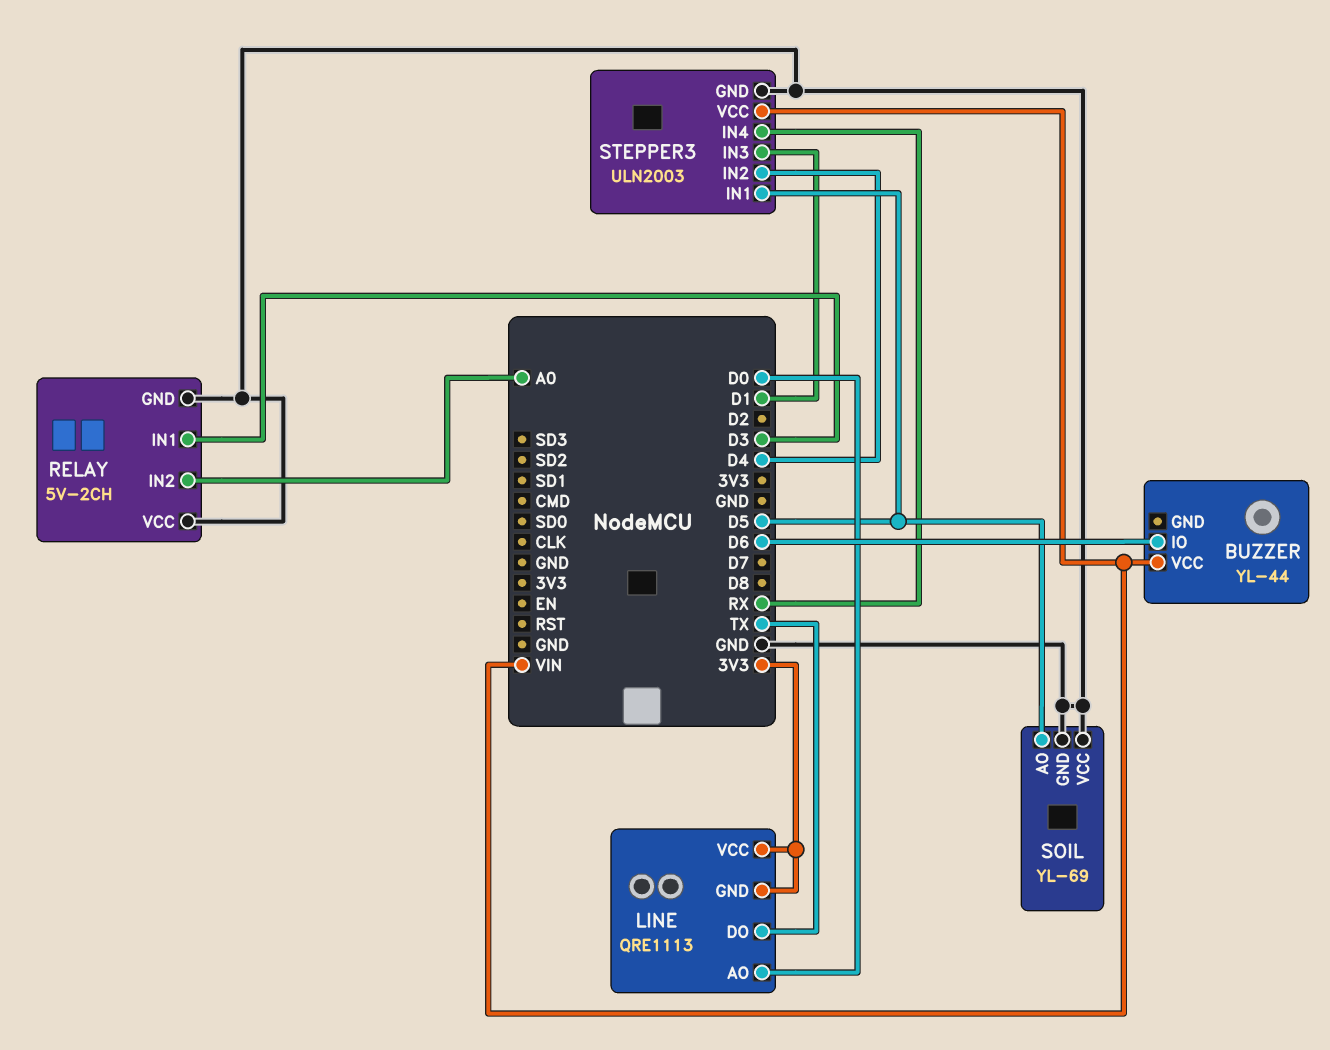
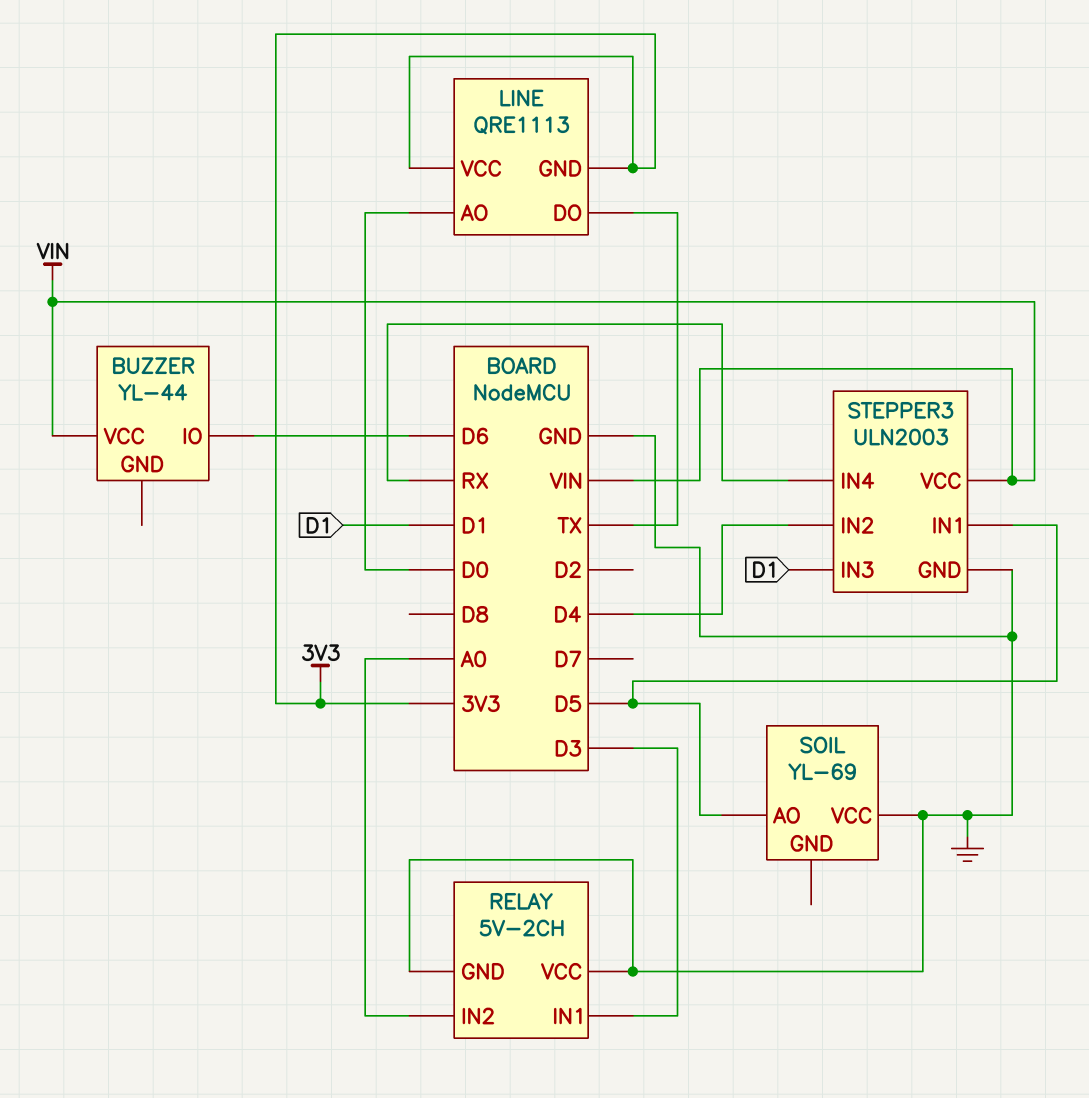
SOIL pin GND: GND -> none

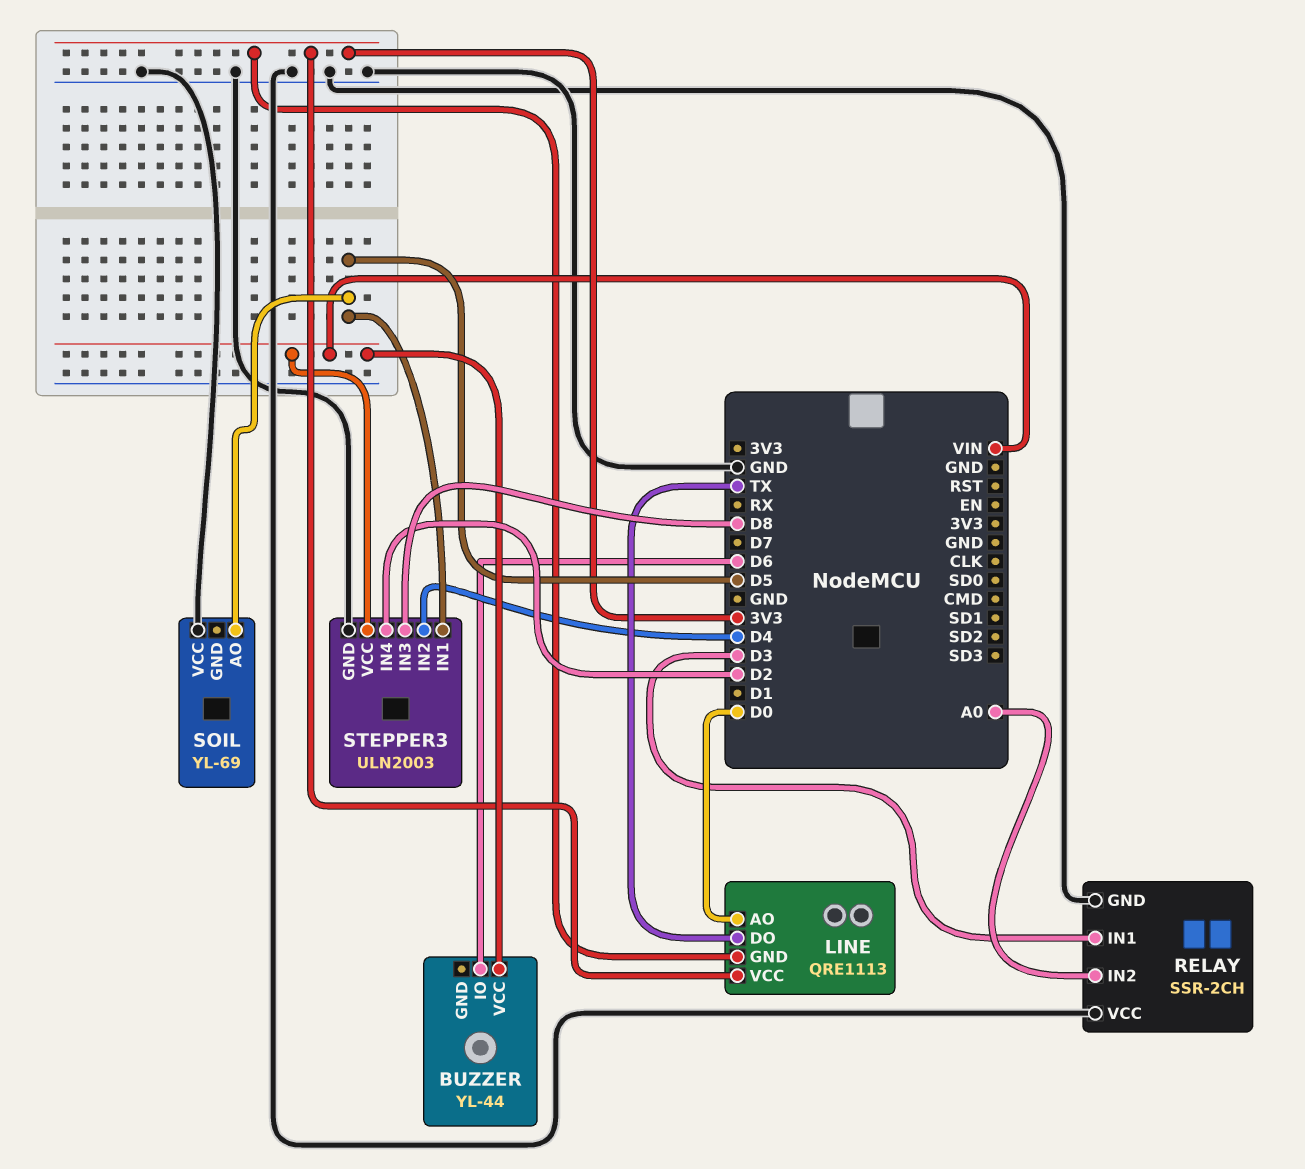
RELAY: 5V-2CH -> SSR-2CH
STEPPER3 pin IN3: D1 -> D8
STEPPER3 pin IN4: RX -> D2

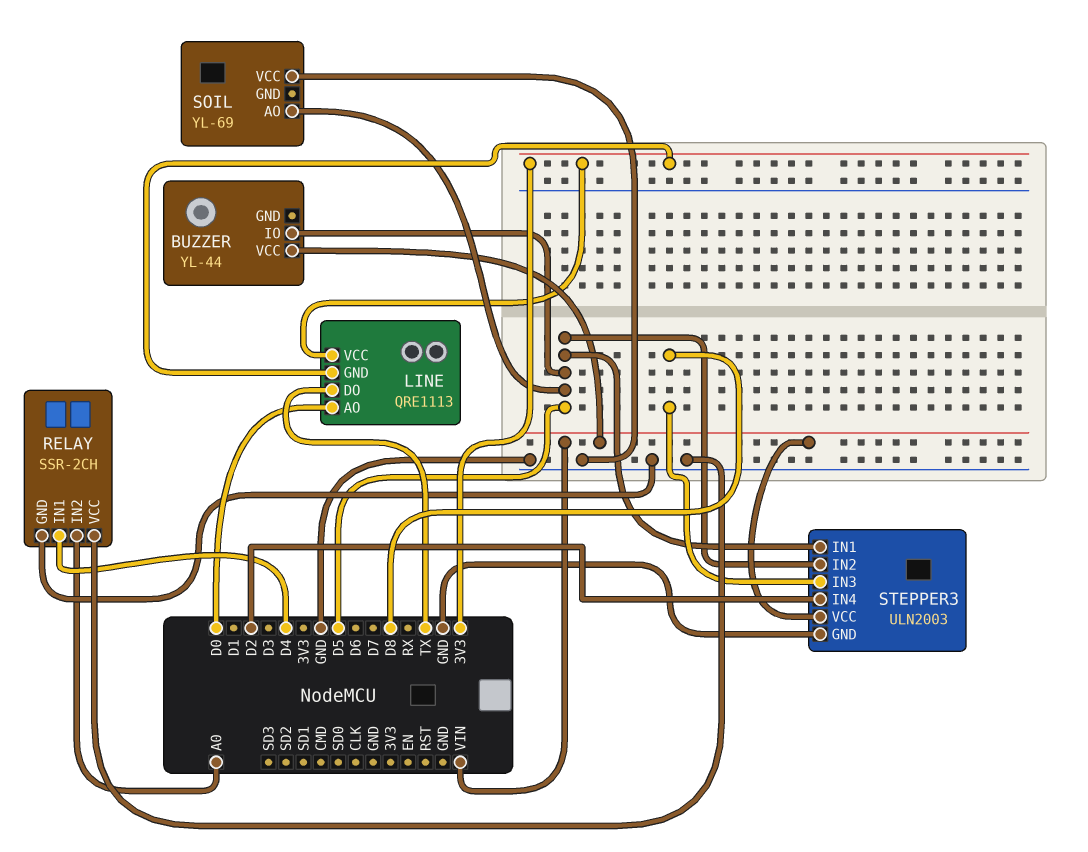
BUZZER pin IO: D6 -> D5
RELAY pin IN1: D3 -> D4
STEPPER3 pin IN2: D4 -> D5

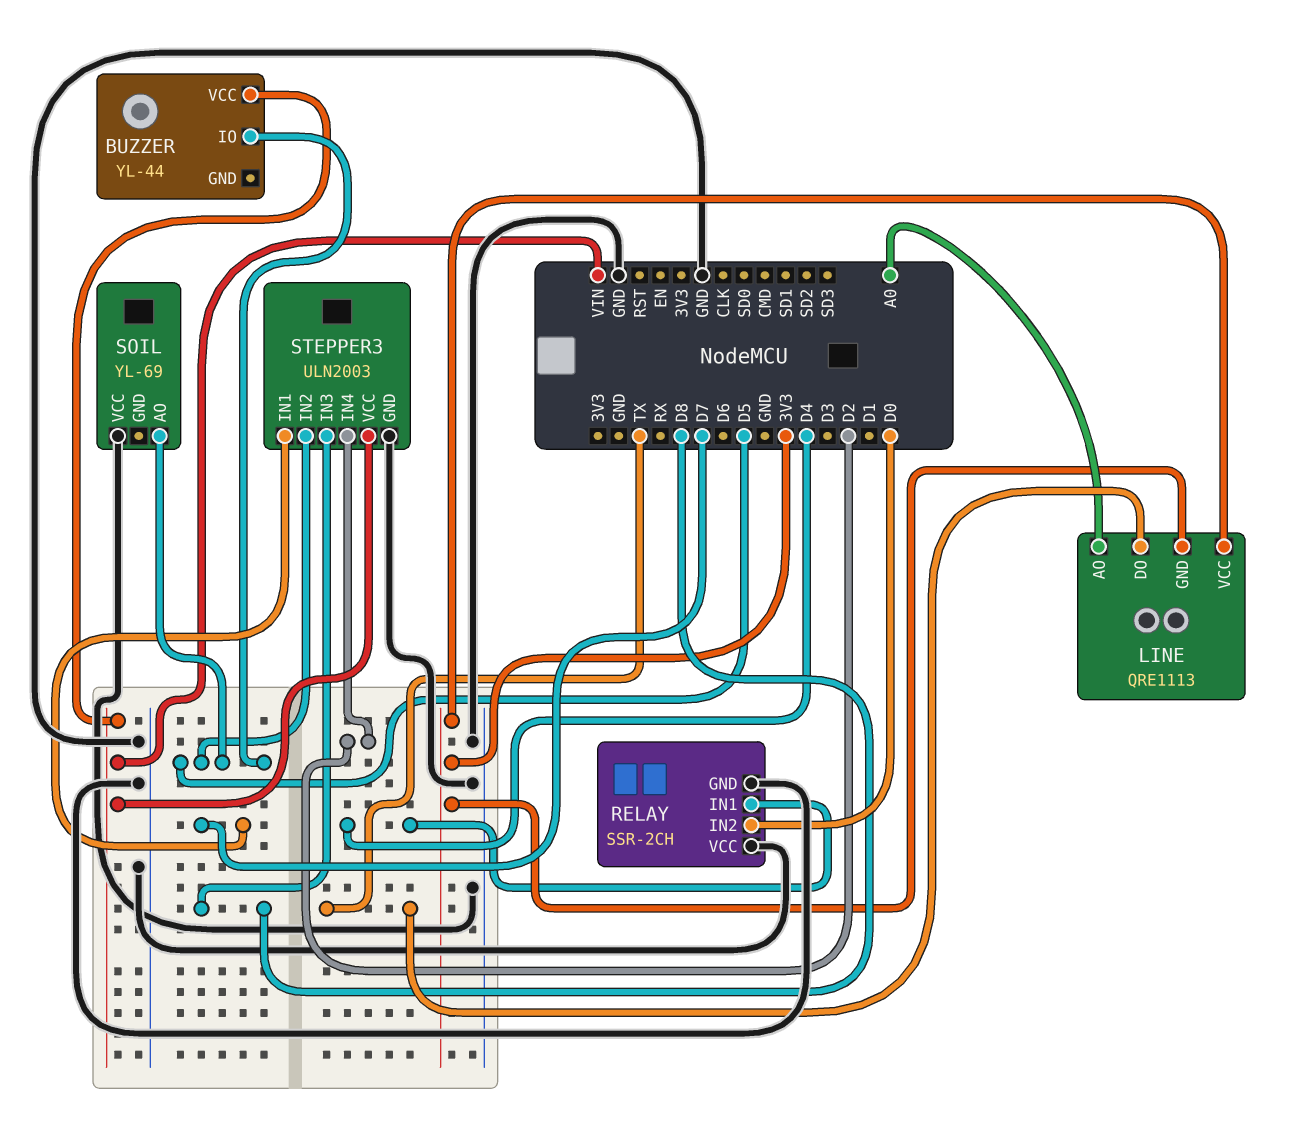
LINE pin AO: D0 -> A0
RELAY pin IN2: A0 -> D0
STEPPER3 pin IN1: D5 -> D7

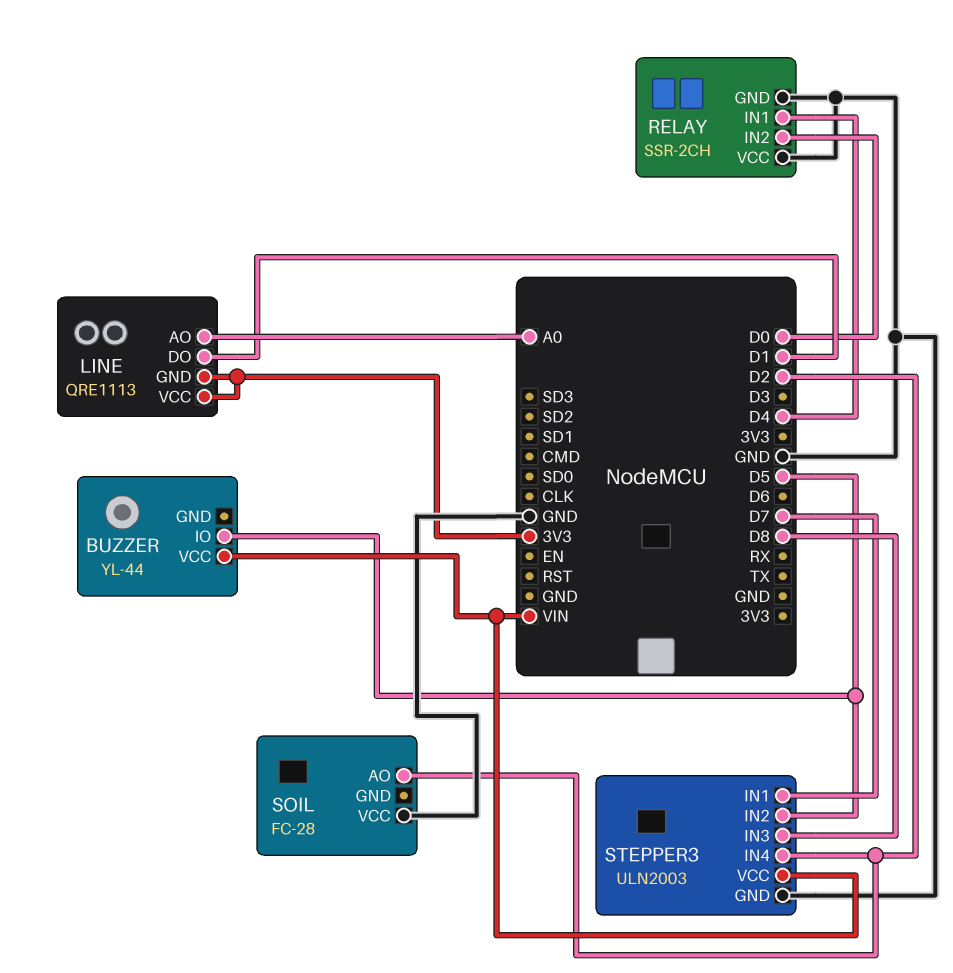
LINE pin DO: TX -> D1
SOIL: YL-69 -> FC-28
SOIL pin AO: D5 -> D2

